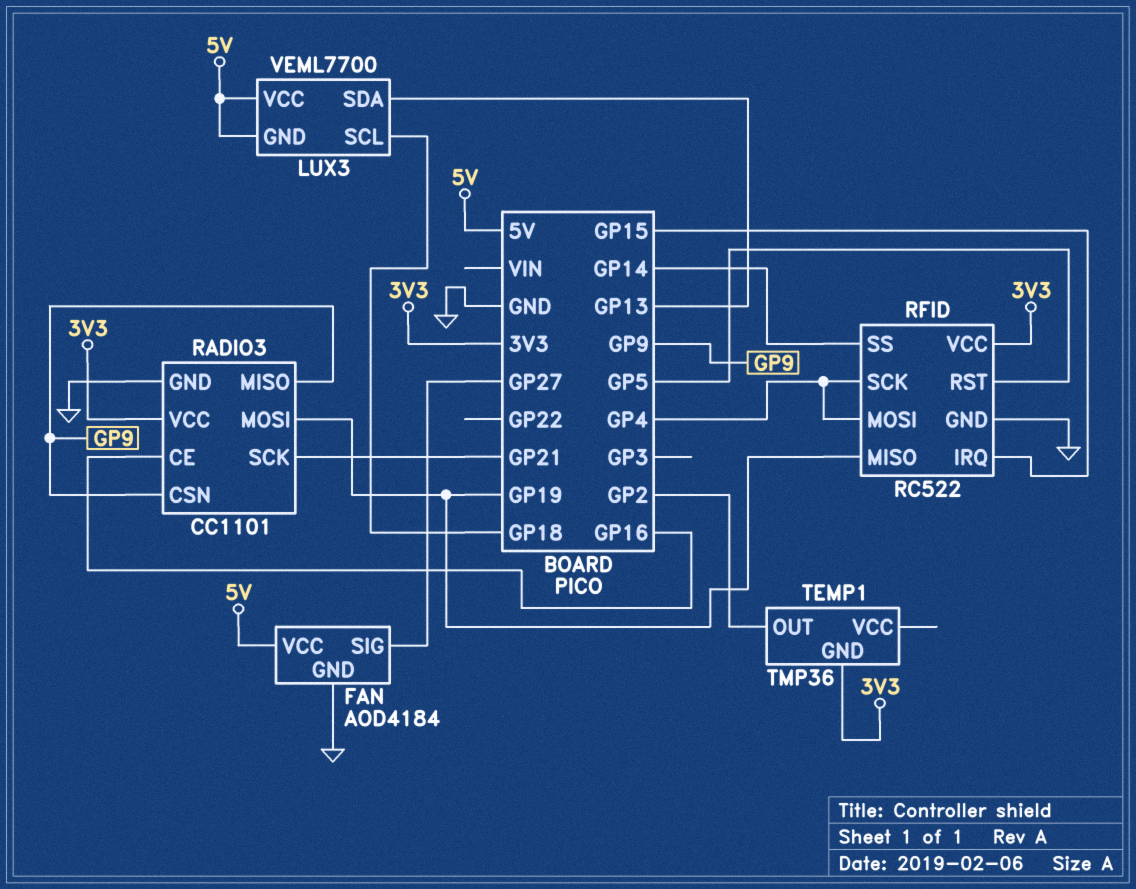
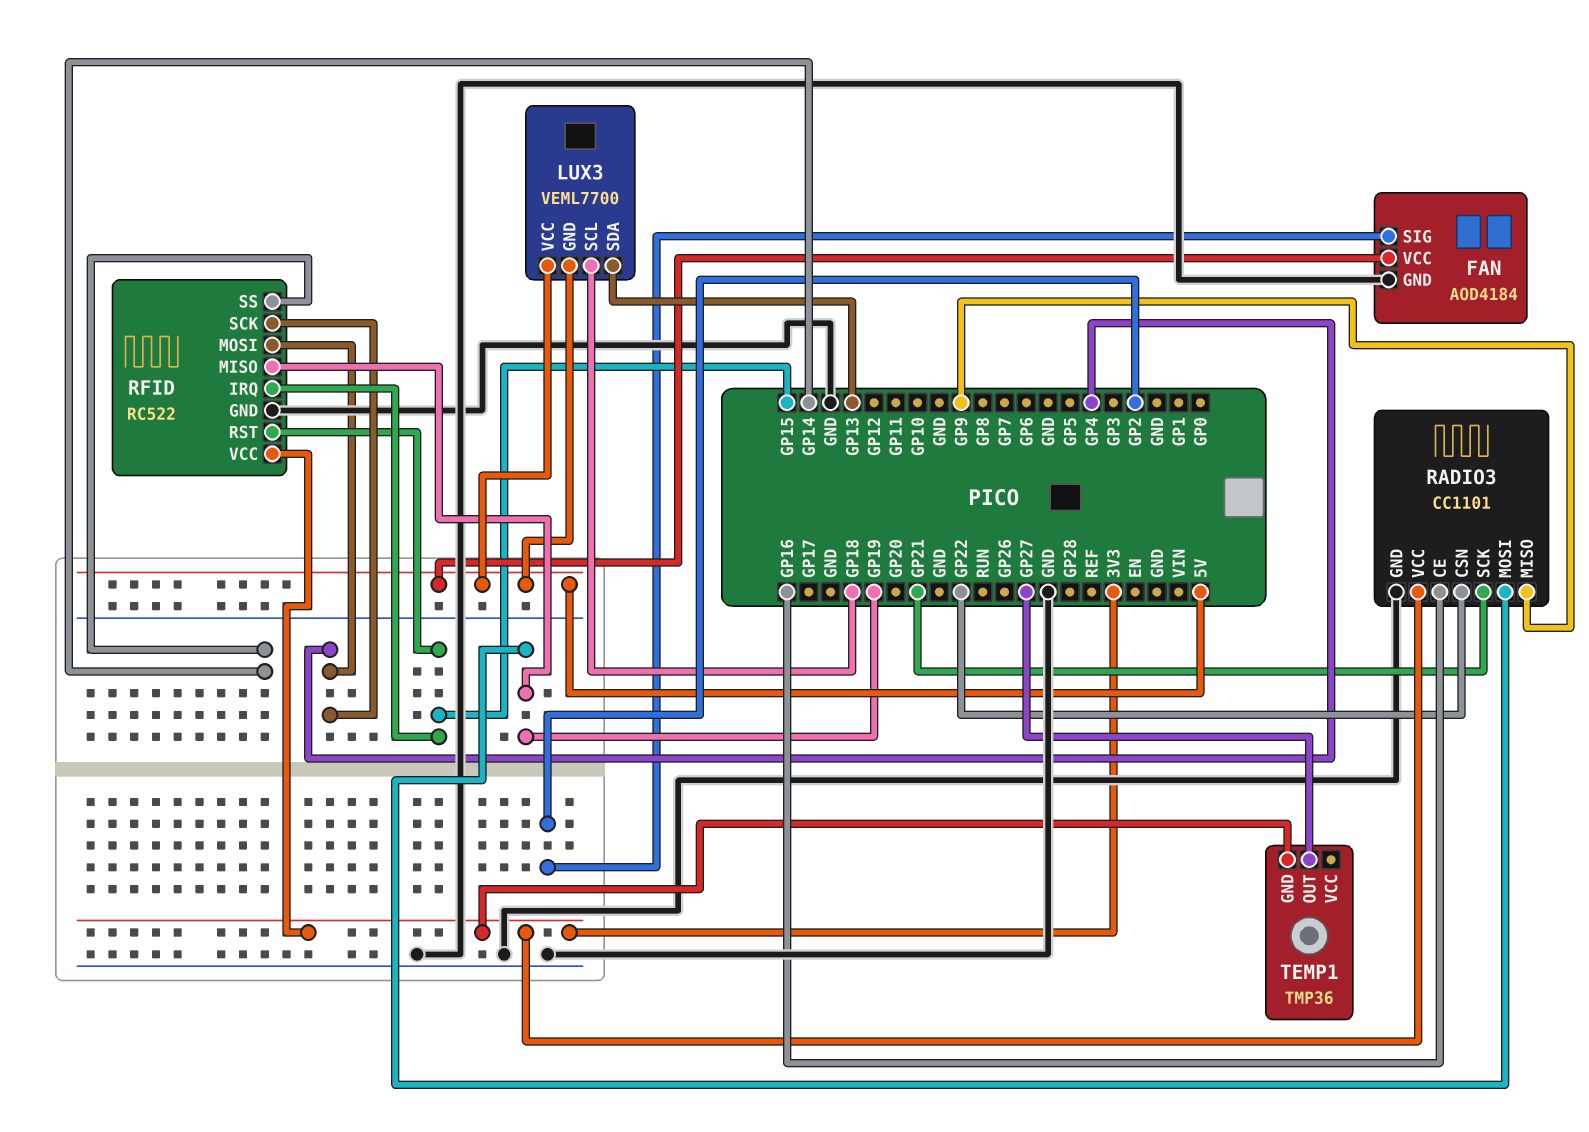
FAN pin SIG: GP27 -> GP2
RADIO3 pin CSN: GP9 -> GP22
RFID pin RST: GP5 -> GP15
TEMP1 pin OUT: GP2 -> GP27

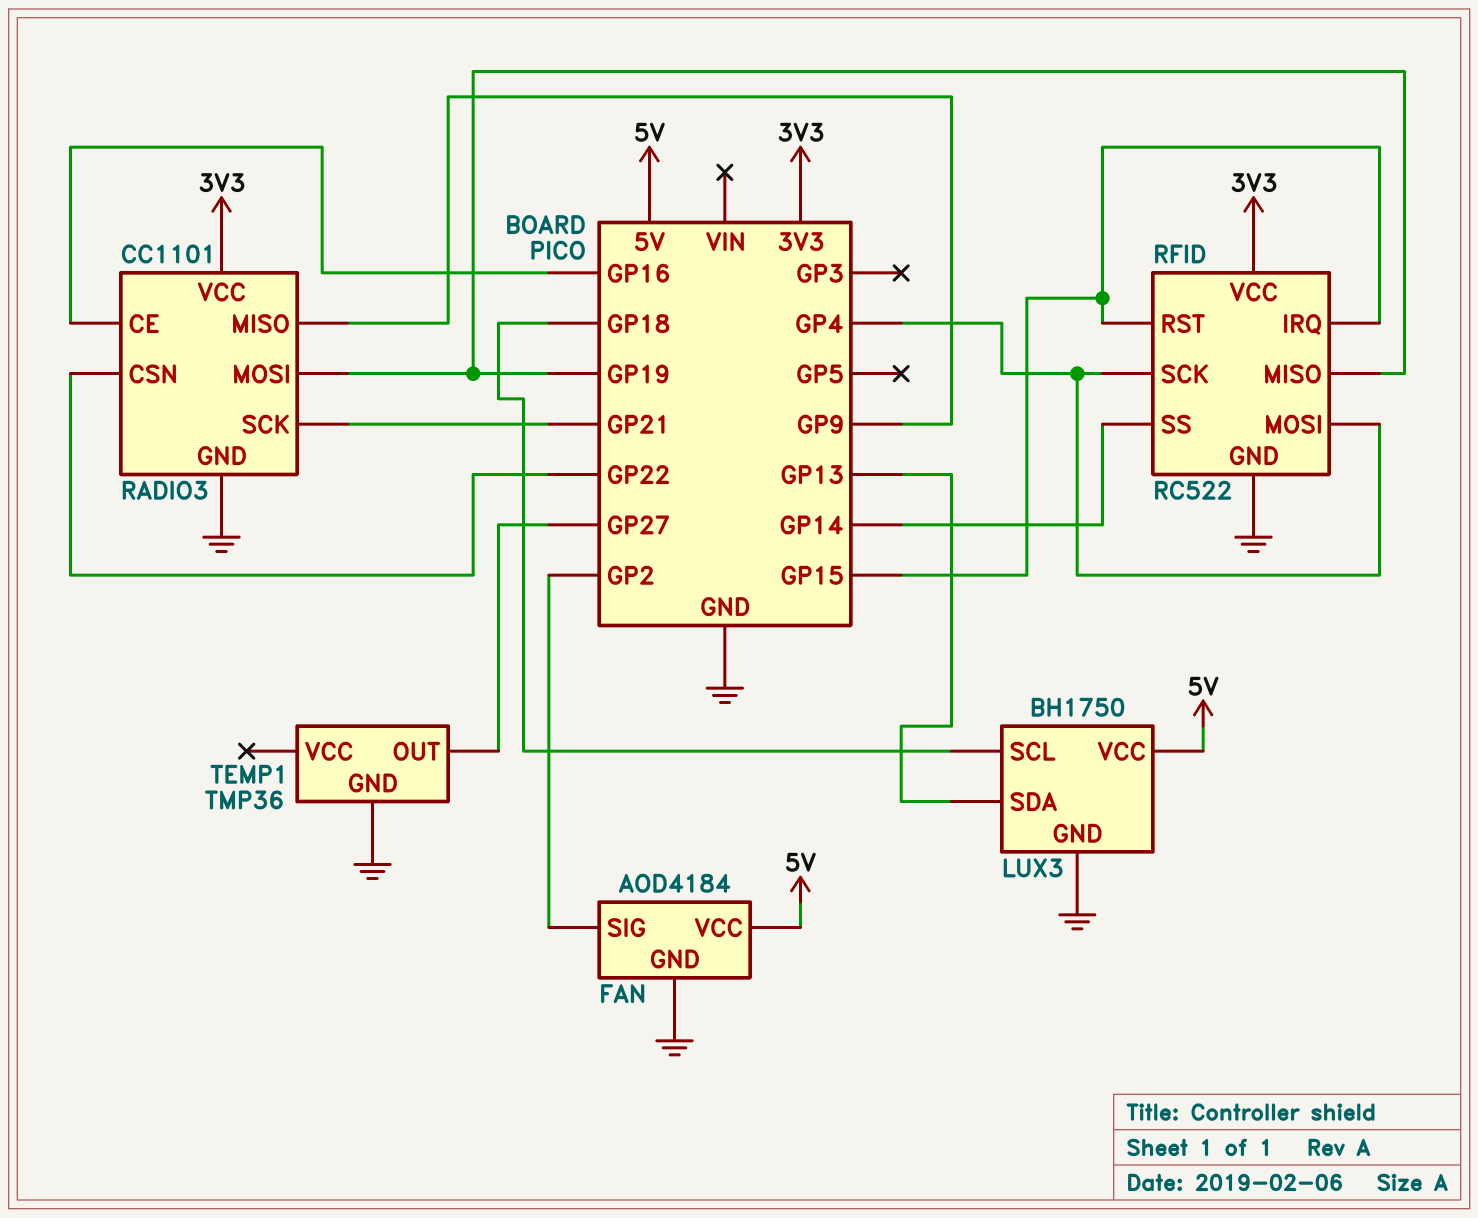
LUX3: VEML7700 -> BH1750
LUX3 pin GND: 5V -> GND
TEMP1 pin GND: 3V3 -> GND

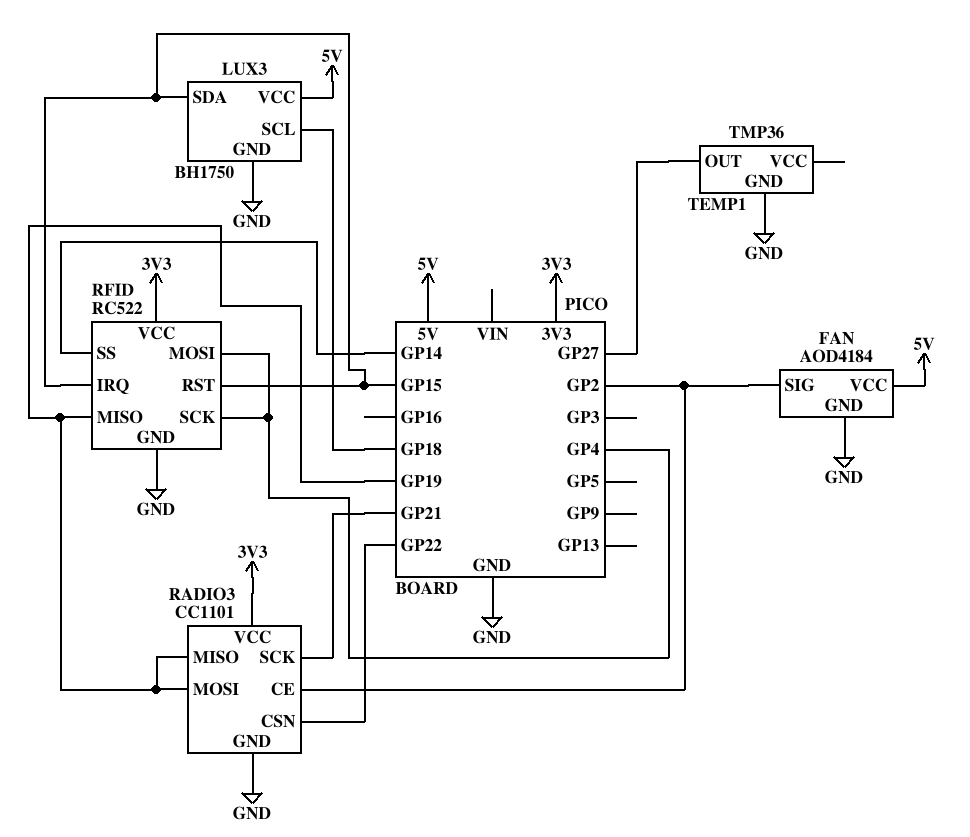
LUX3 pin SDA: GP13 -> GP15
RADIO3 pin CE: GP16 -> GP2
RADIO3 pin MISO: GP9 -> GP19

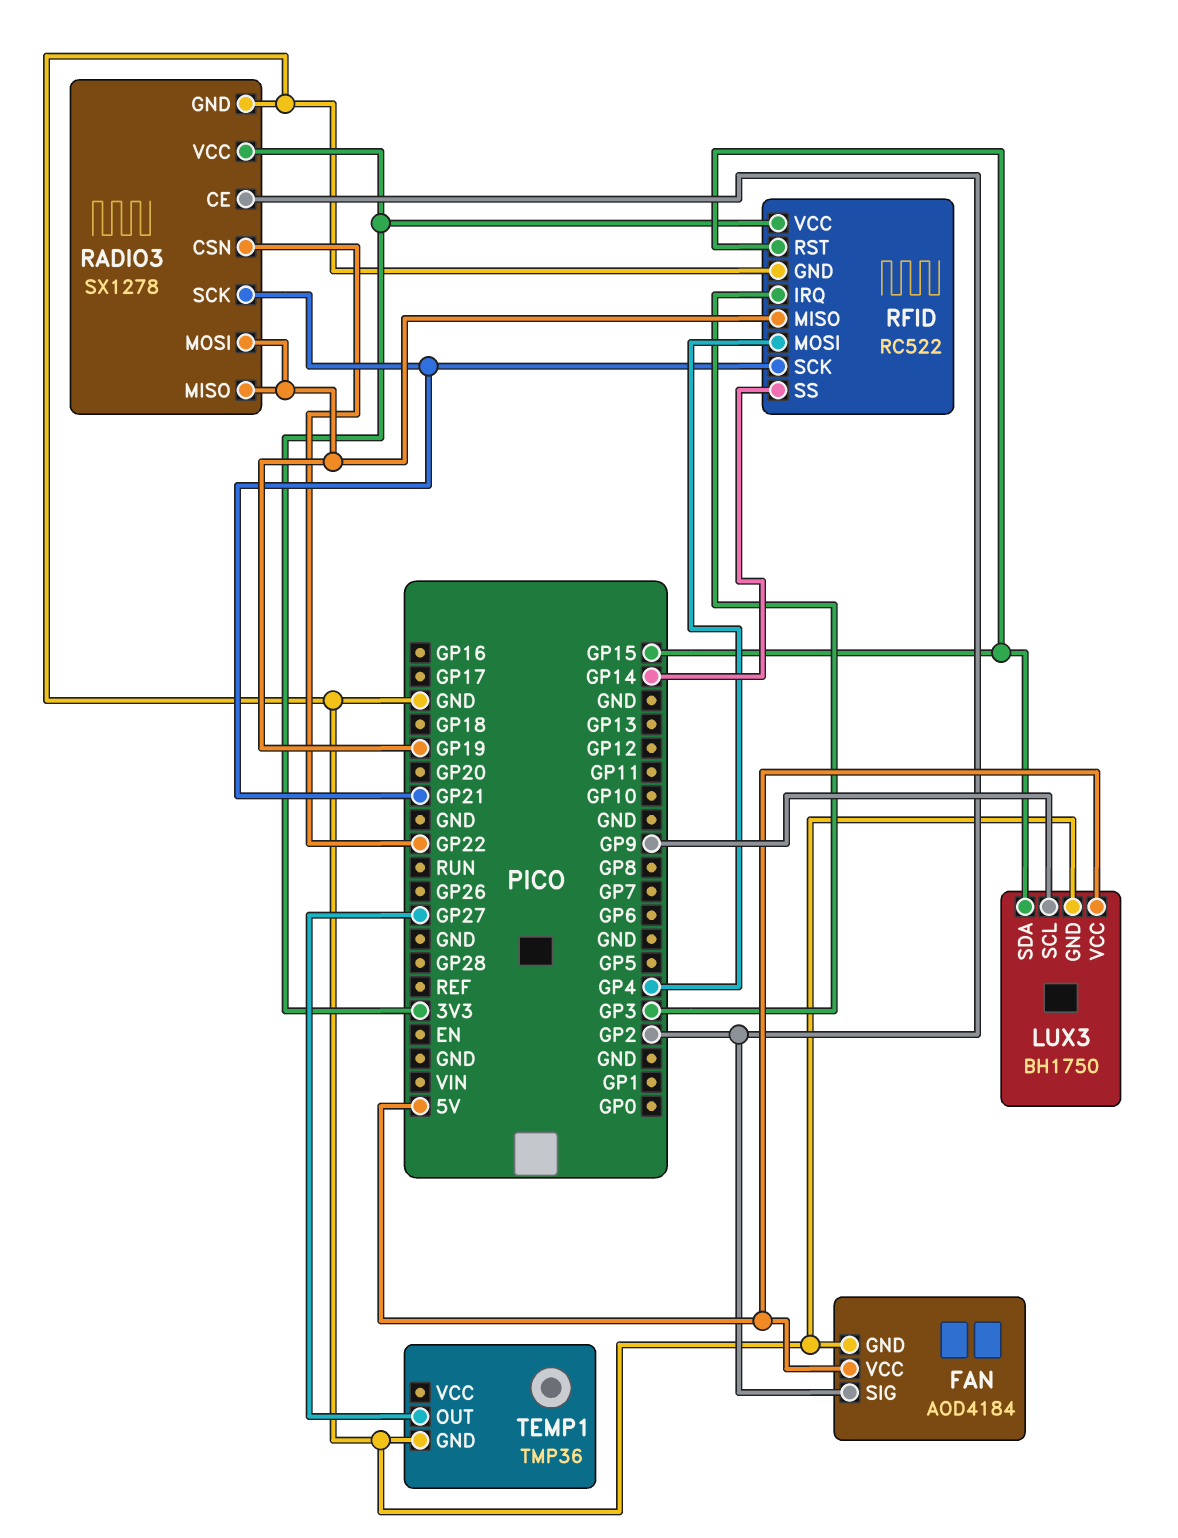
LUX3 pin SCL: GP18 -> GP9
RADIO3: CC1101 -> SX1278
RFID pin IRQ: GP15 -> GP3
RFID pin SCK: GP4 -> GP21

